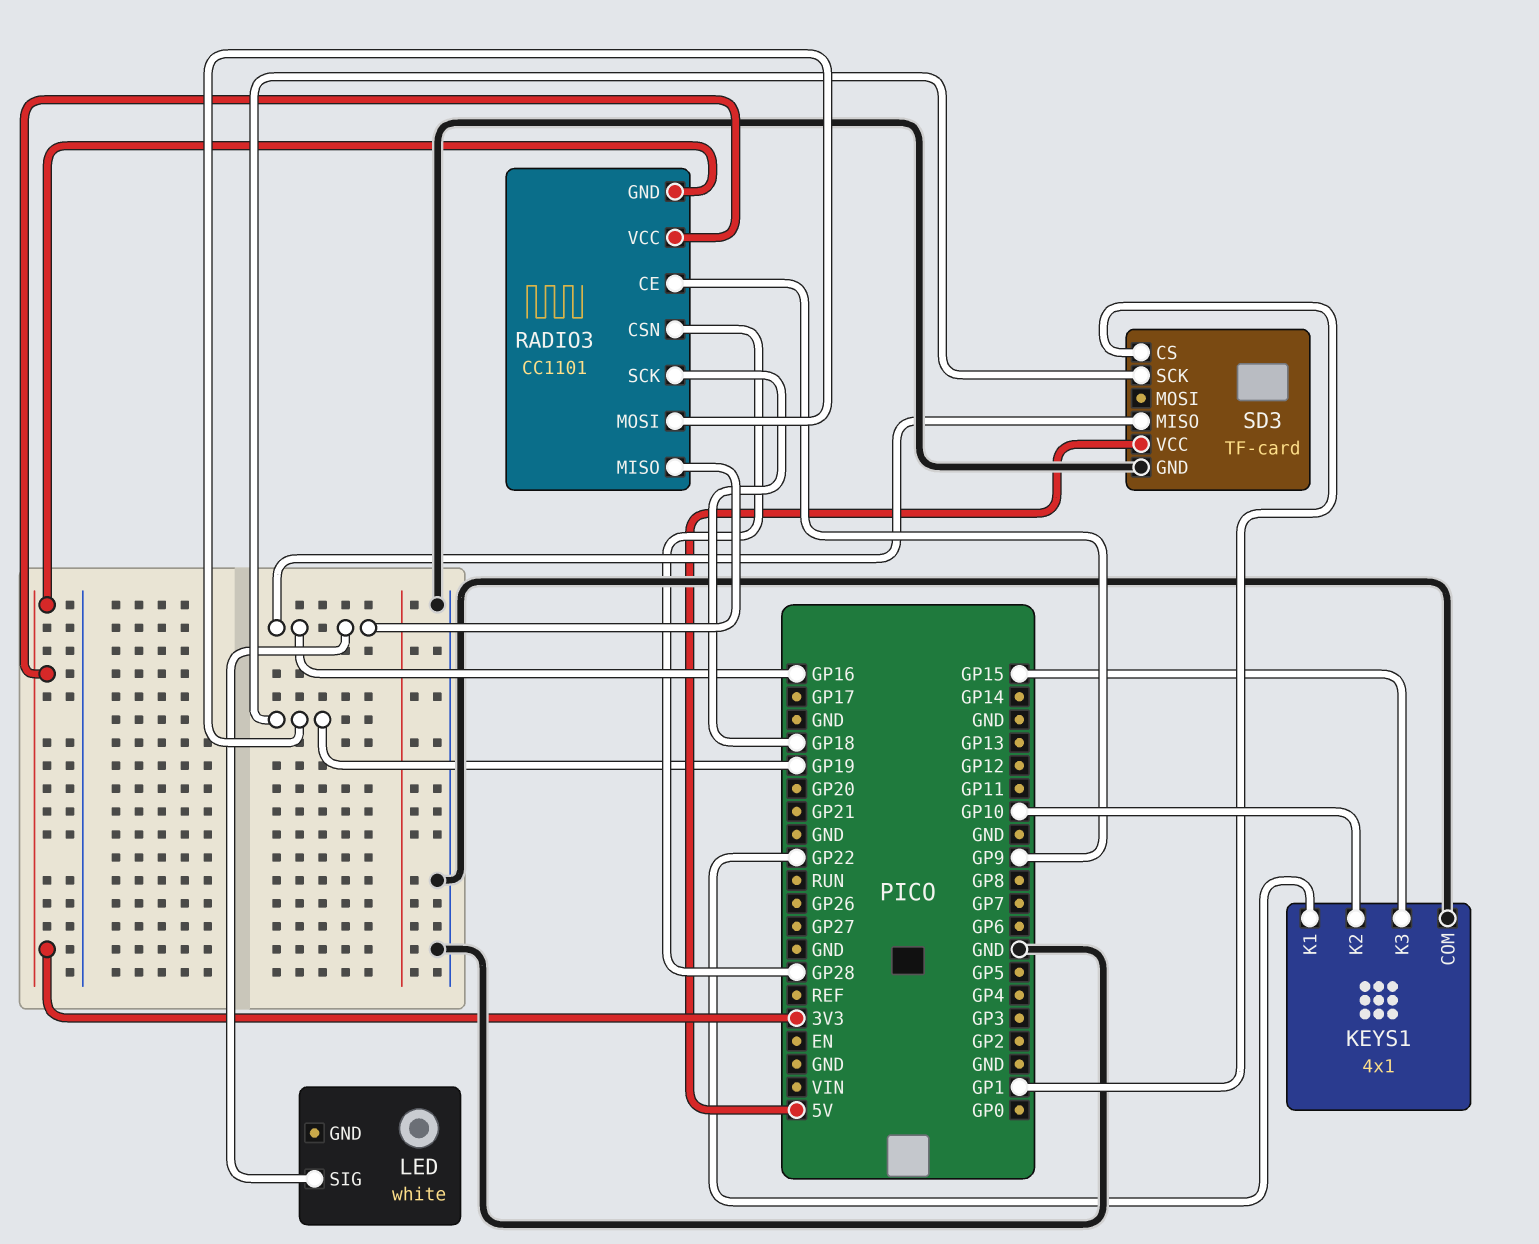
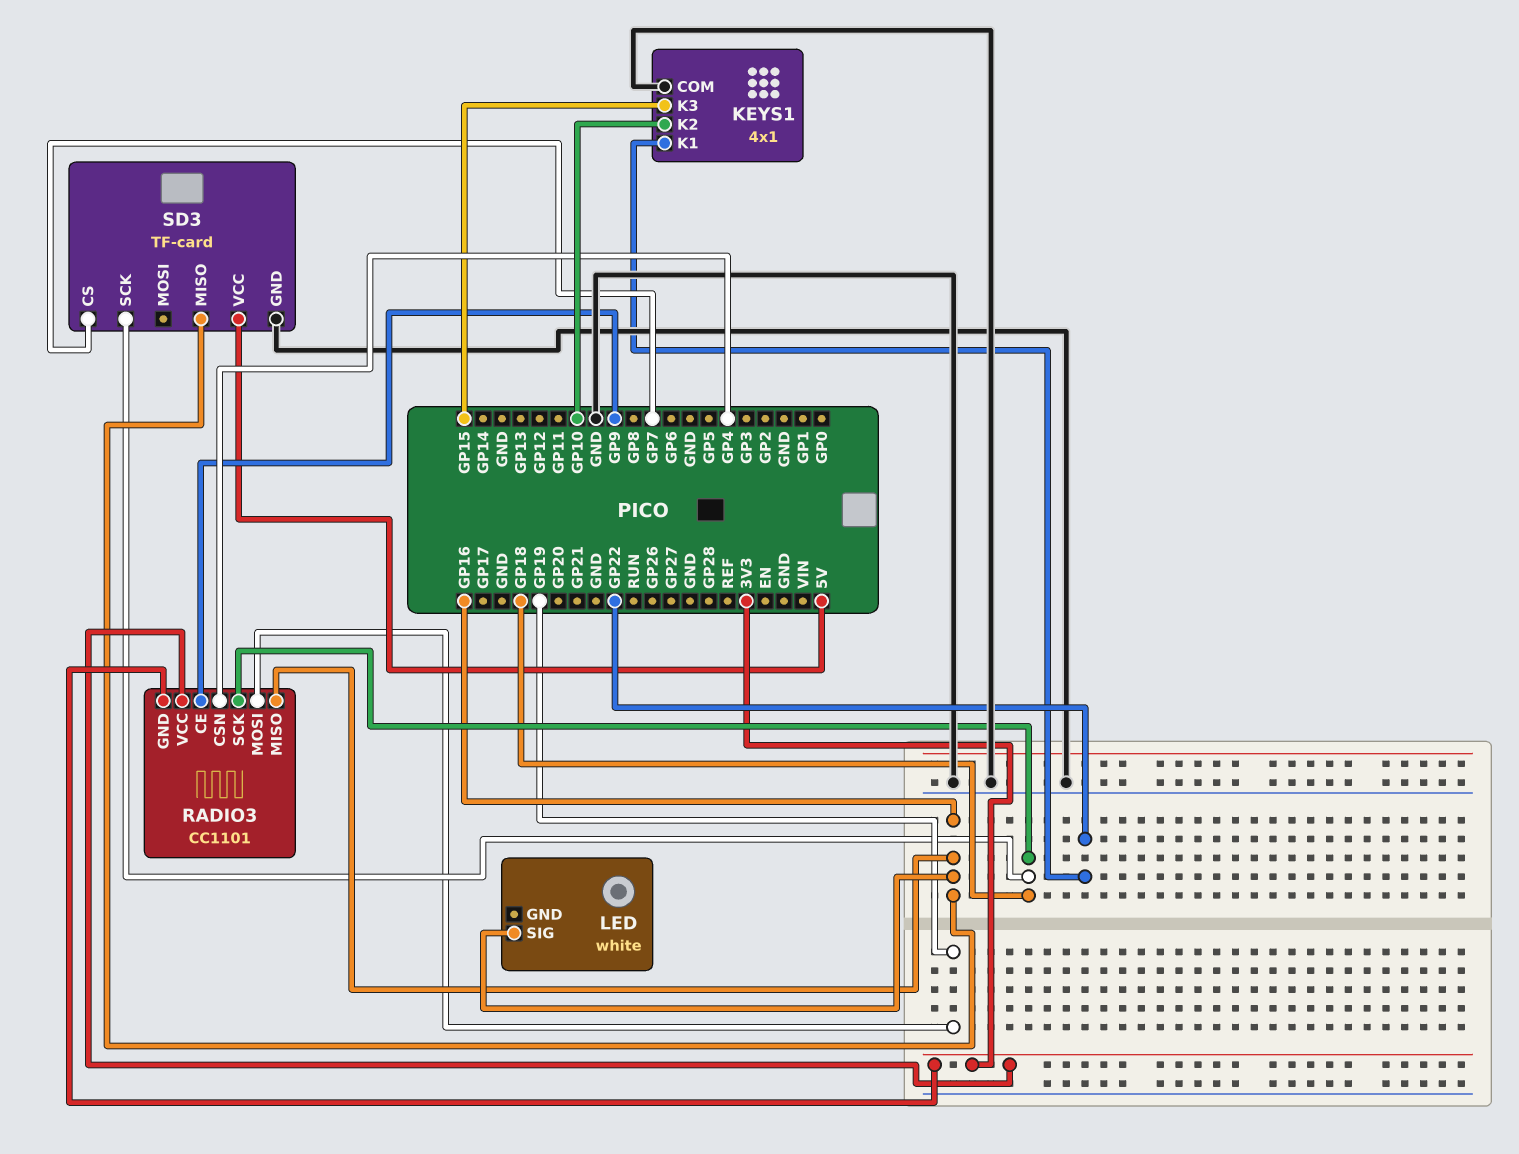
RADIO3 pin CSN: GP28 -> GP4
SD3 pin CS: GP1 -> GP7
SD3 pin SCK: GP19 -> GP18

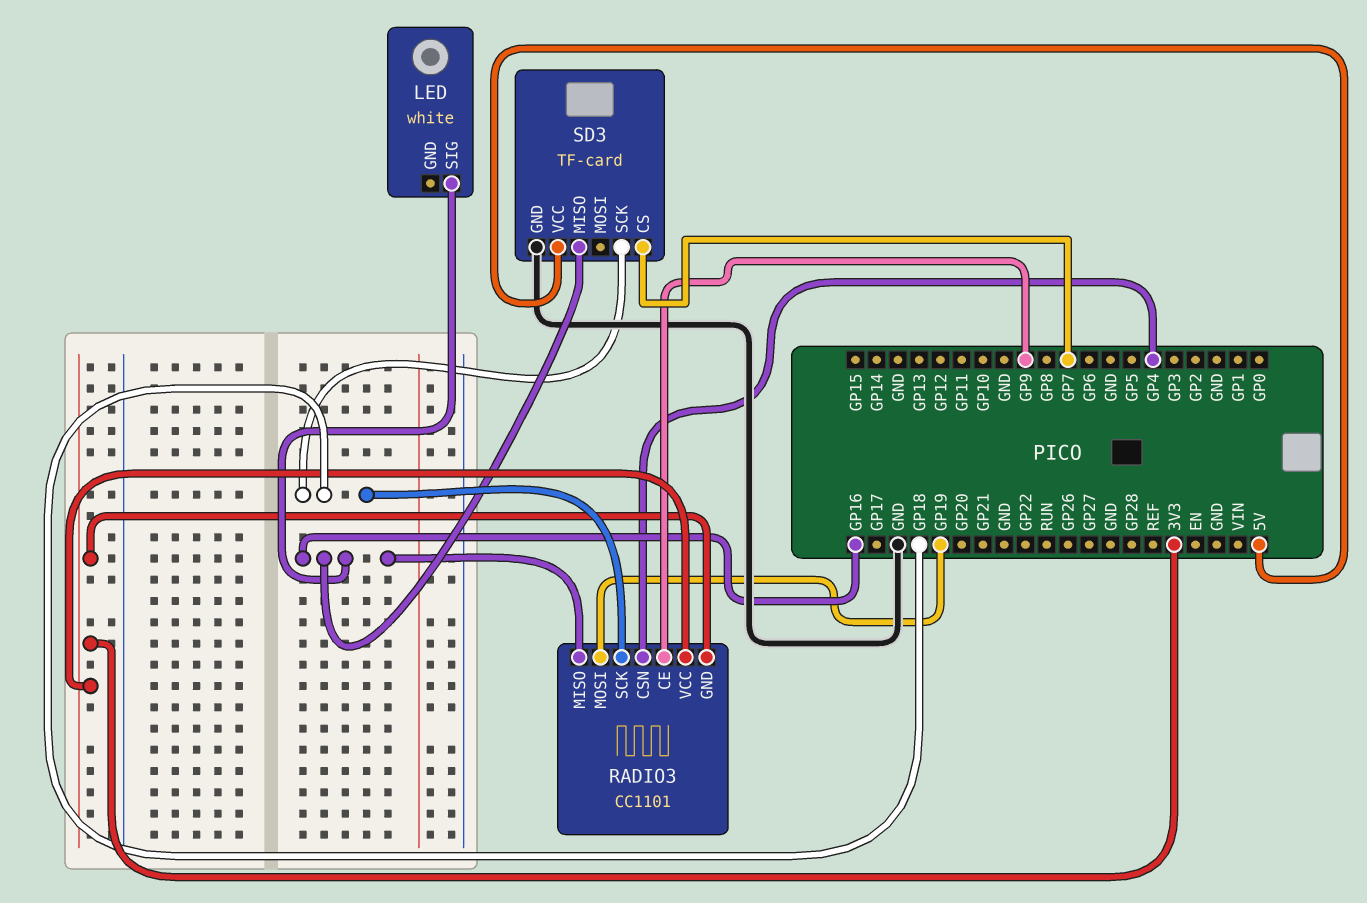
KEYS1: 4x1 -> none
KEYS1 pin COM: GND -> none
KEYS1 pin K1: GP22 -> none
KEYS1 pin K2: GP10 -> none
KEYS1 pin K3: GP15 -> none

